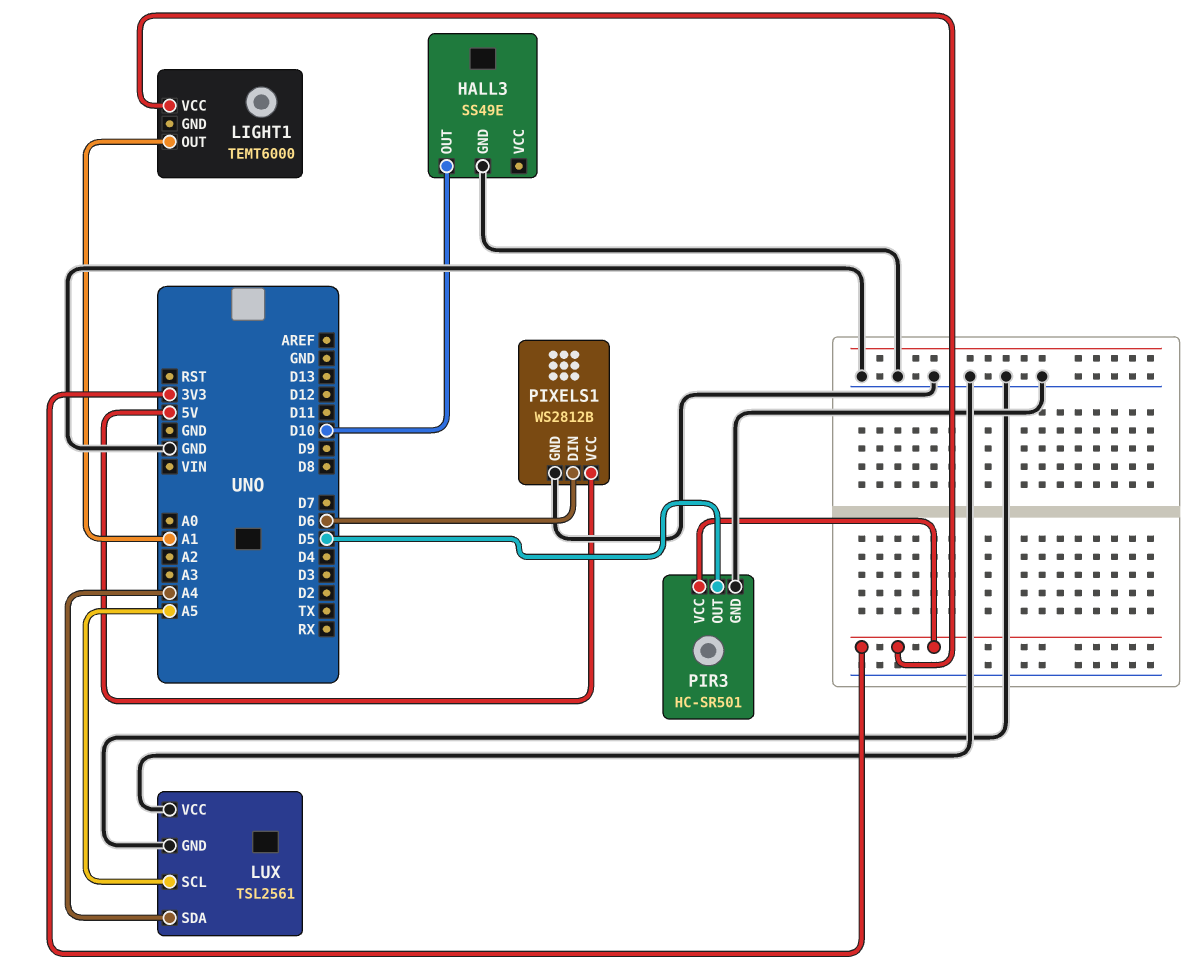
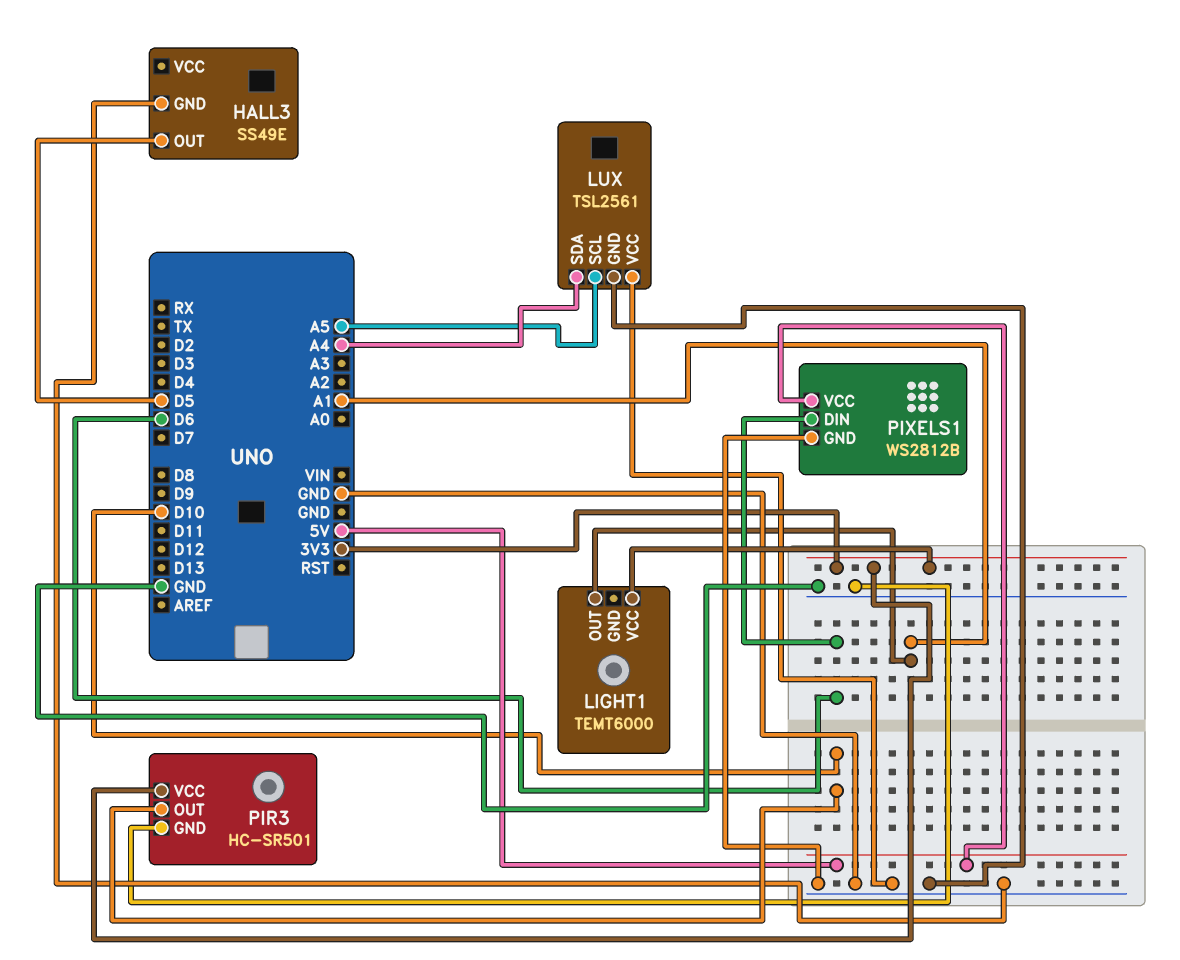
HALL3 pin OUT: D10 -> D5
PIR3 pin OUT: D5 -> D10

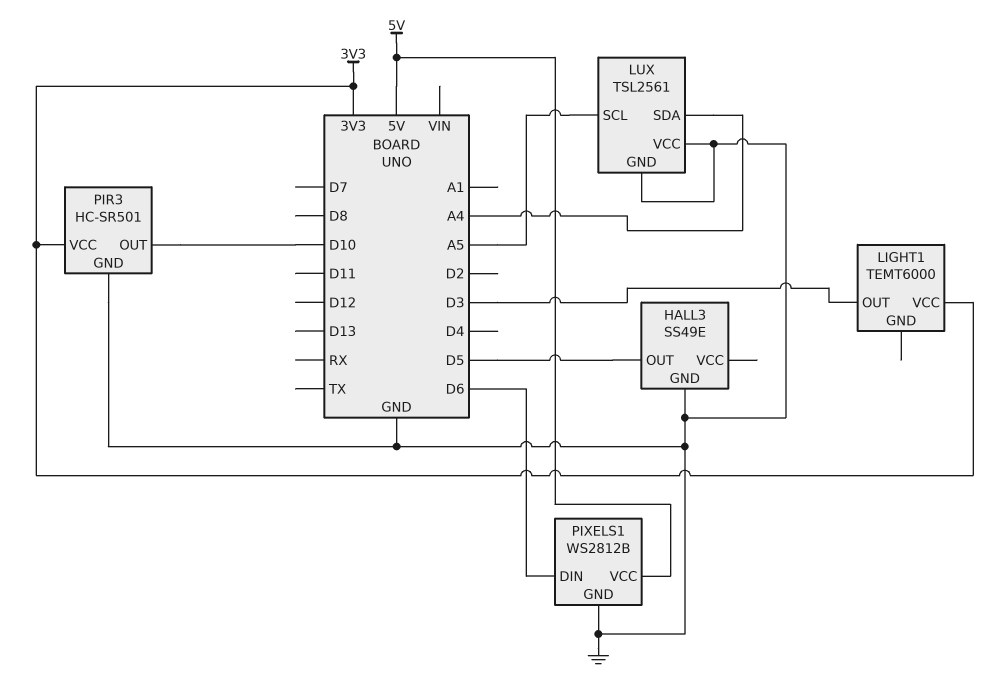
LIGHT1 pin OUT: A1 -> D3

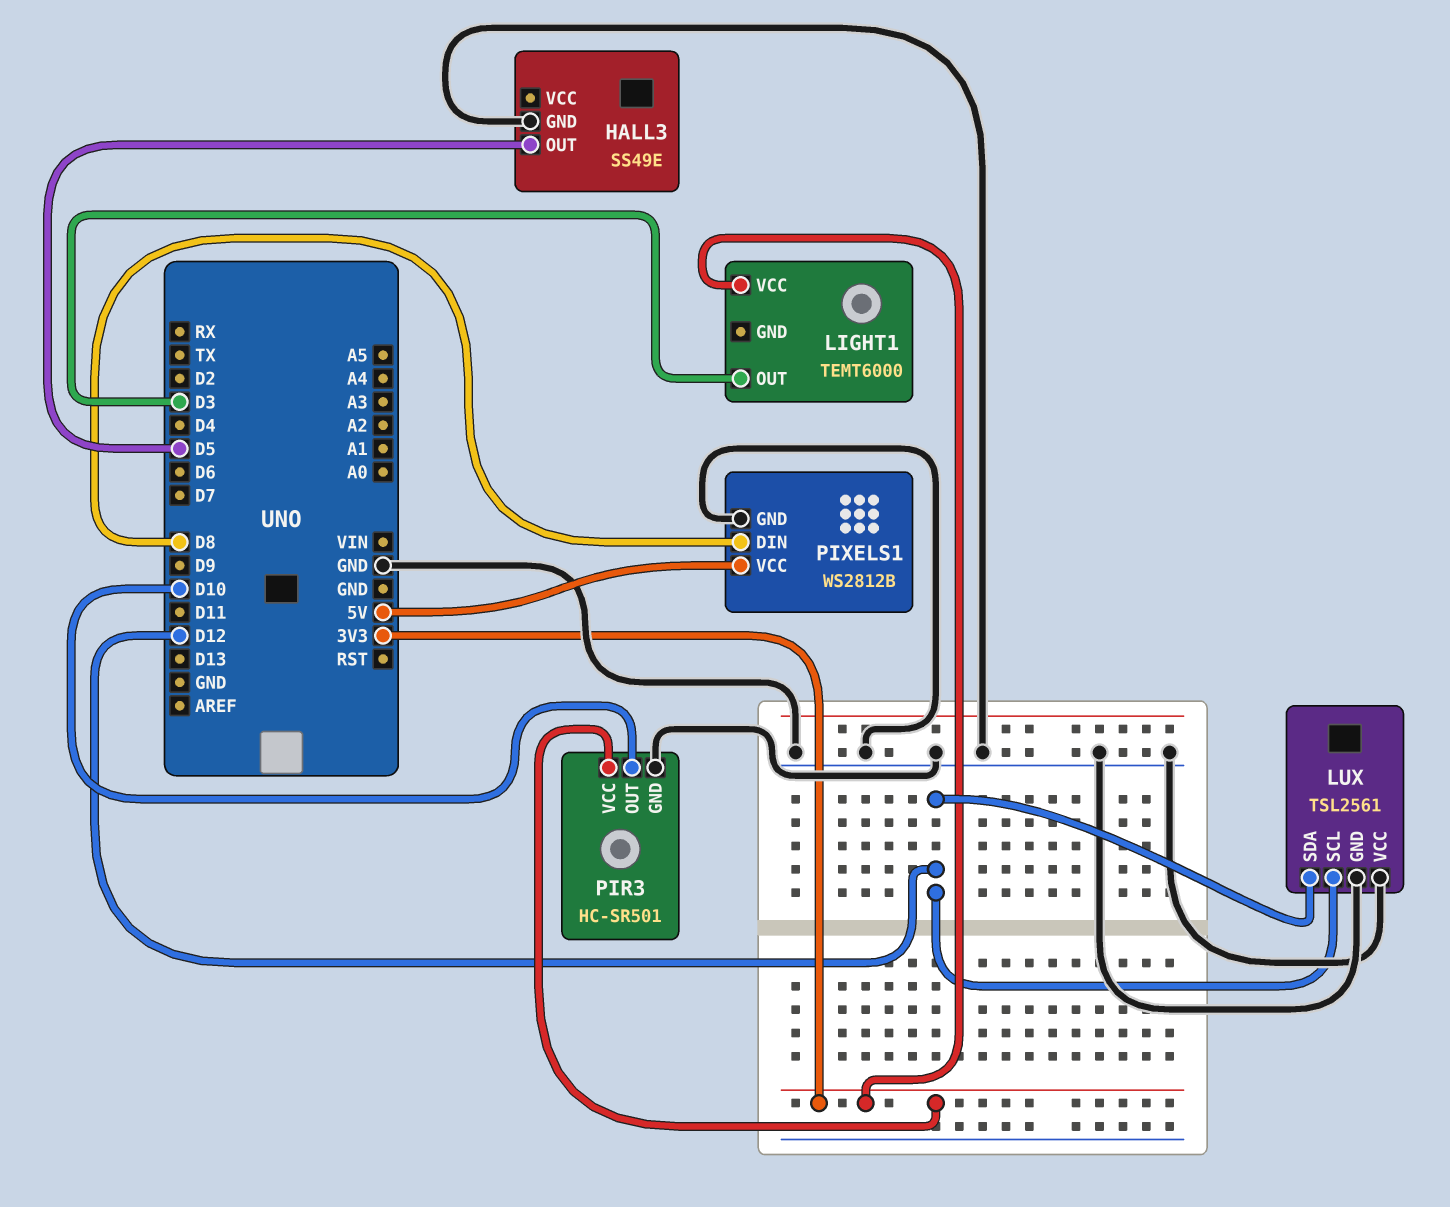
LUX pin SCL: A5 -> D12
LUX pin SDA: A4 -> D12
PIXELS1 pin DIN: D6 -> D8

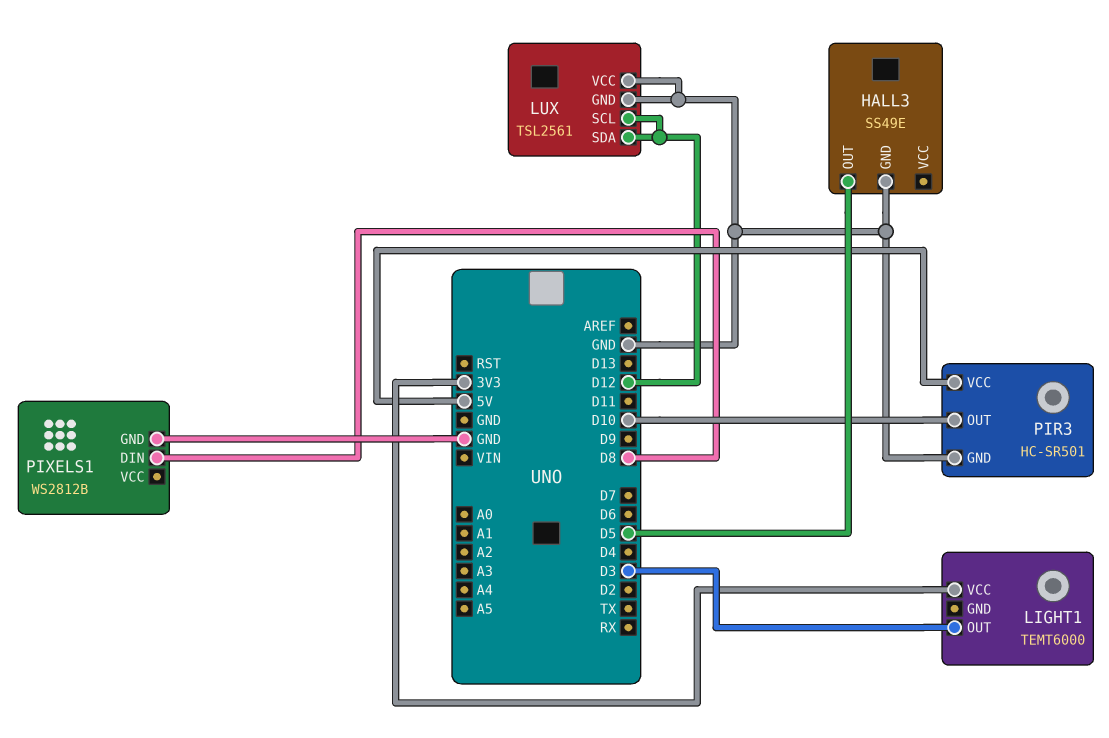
PIR3 pin VCC: 3V3 -> 5V
PIXELS1 pin VCC: 5V -> none

